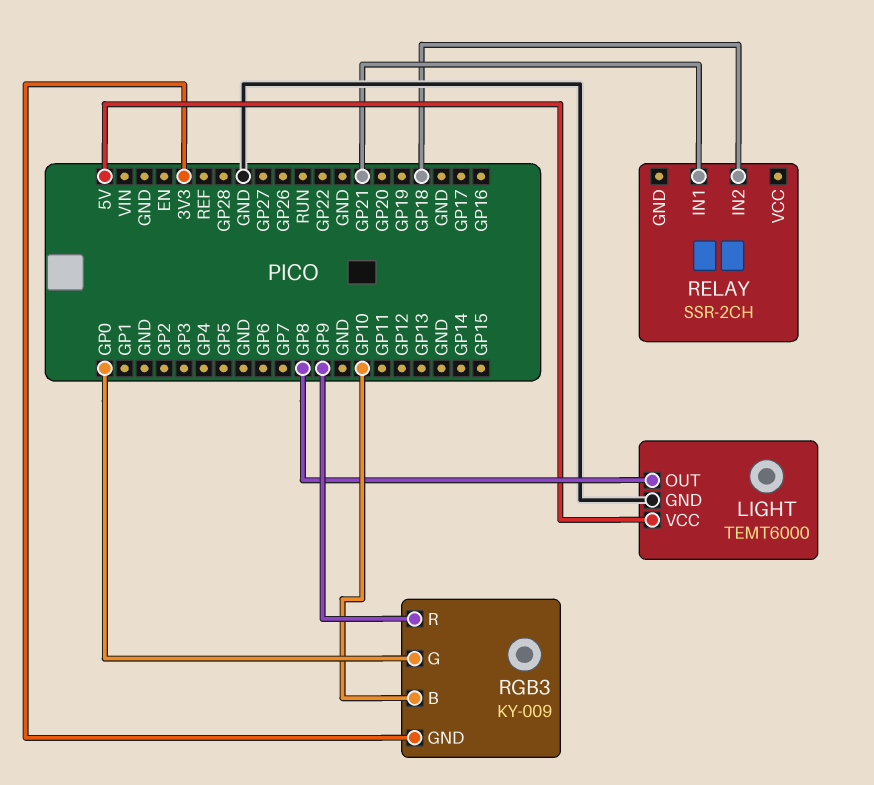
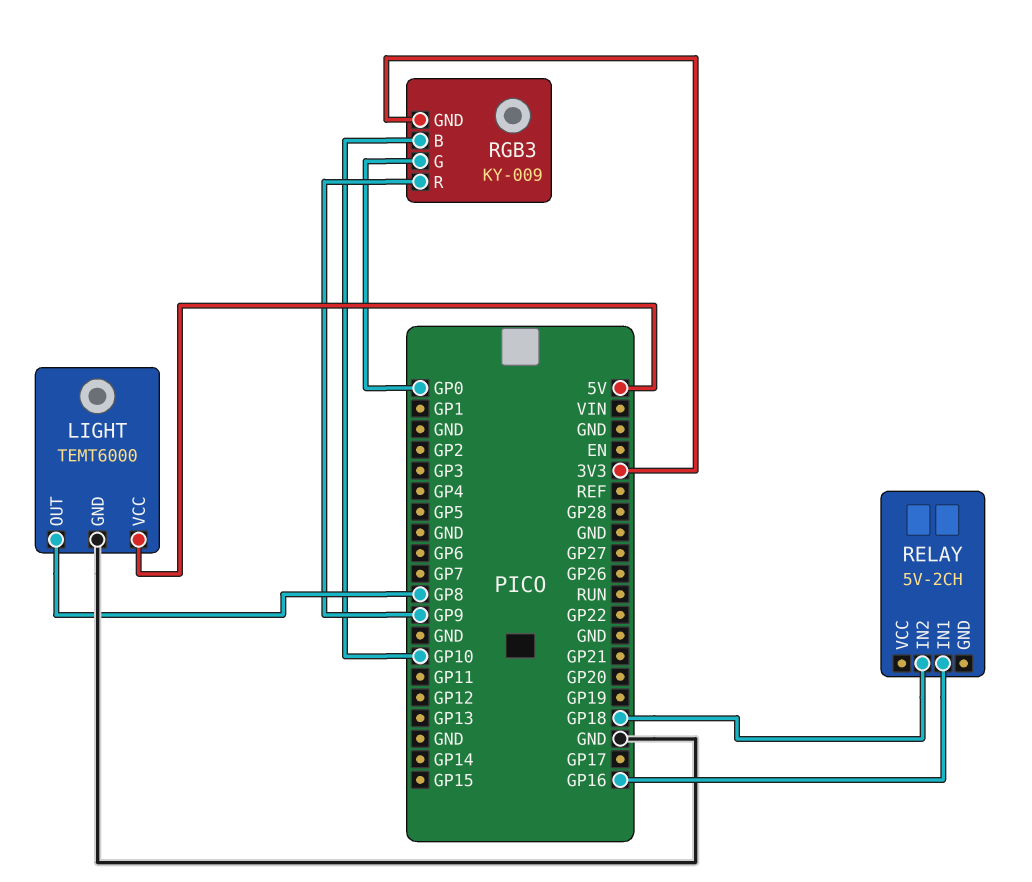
RELAY: SSR-2CH -> 5V-2CH
RELAY pin IN1: GP21 -> GP16

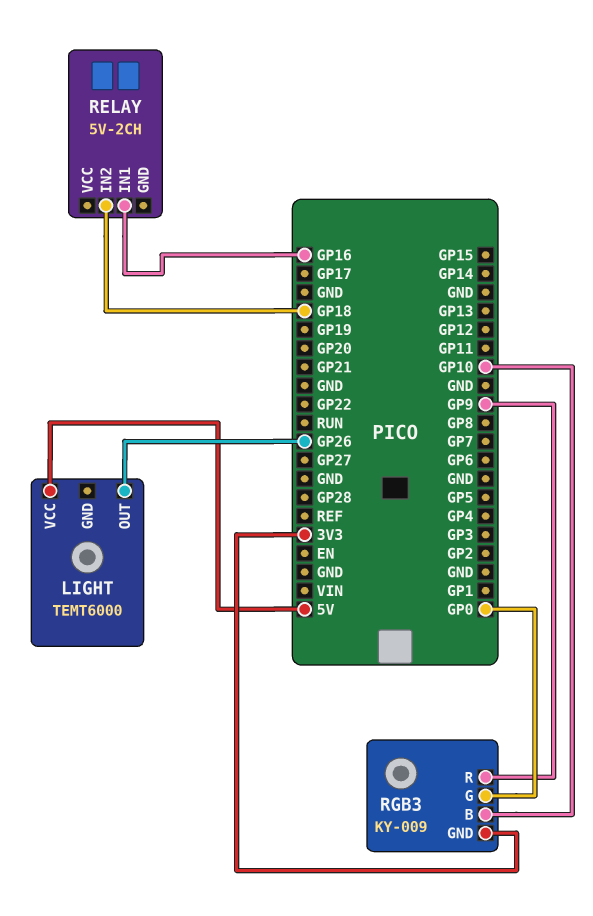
LIGHT pin GND: GND -> none
LIGHT pin OUT: GP8 -> GP26

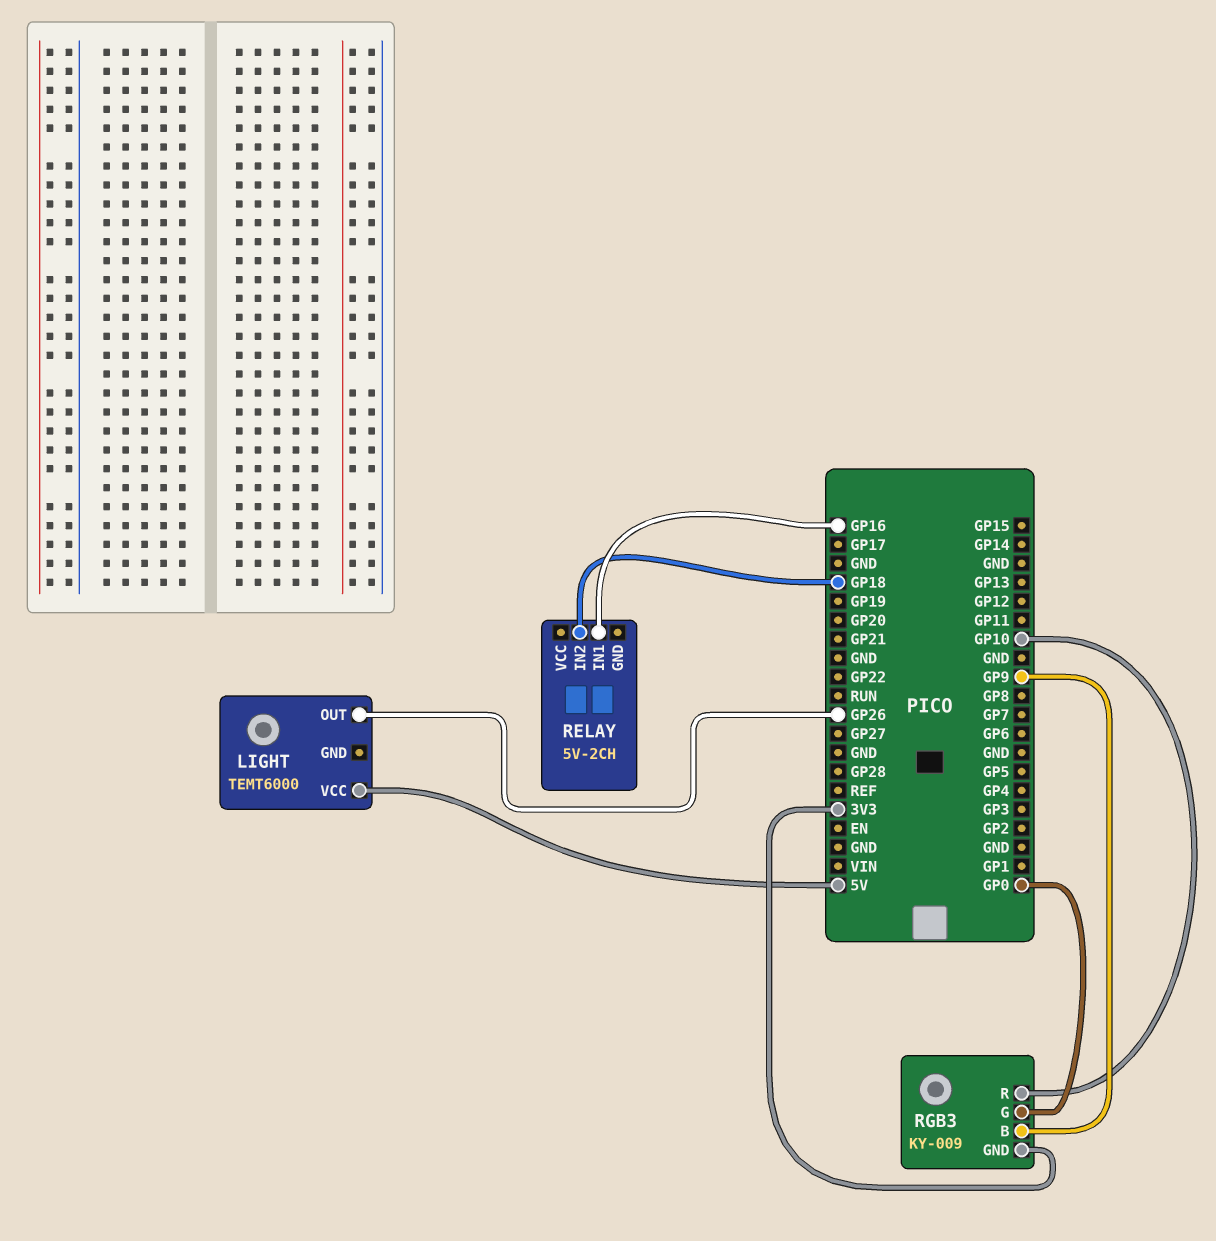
RGB3 pin B: GP10 -> GP9
RGB3 pin R: GP9 -> GP10

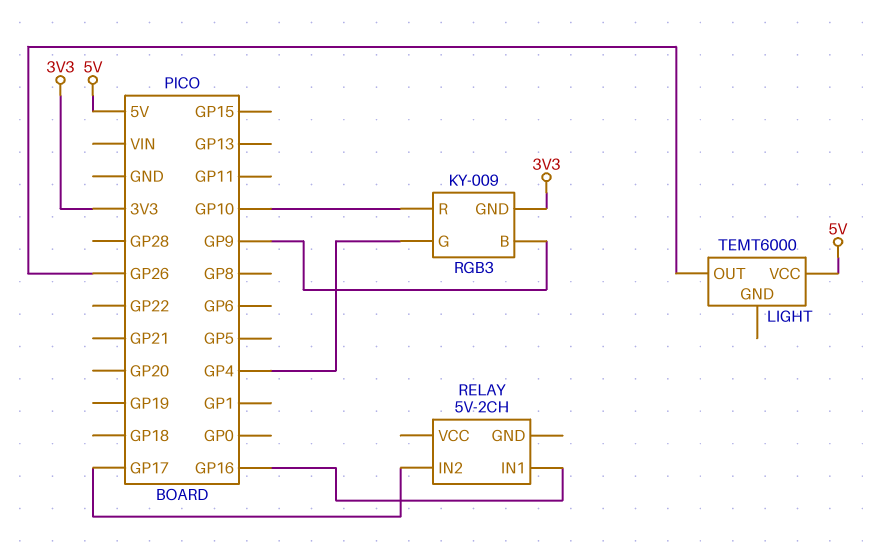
RELAY pin IN2: GP18 -> GP17
RGB3 pin G: GP0 -> GP4

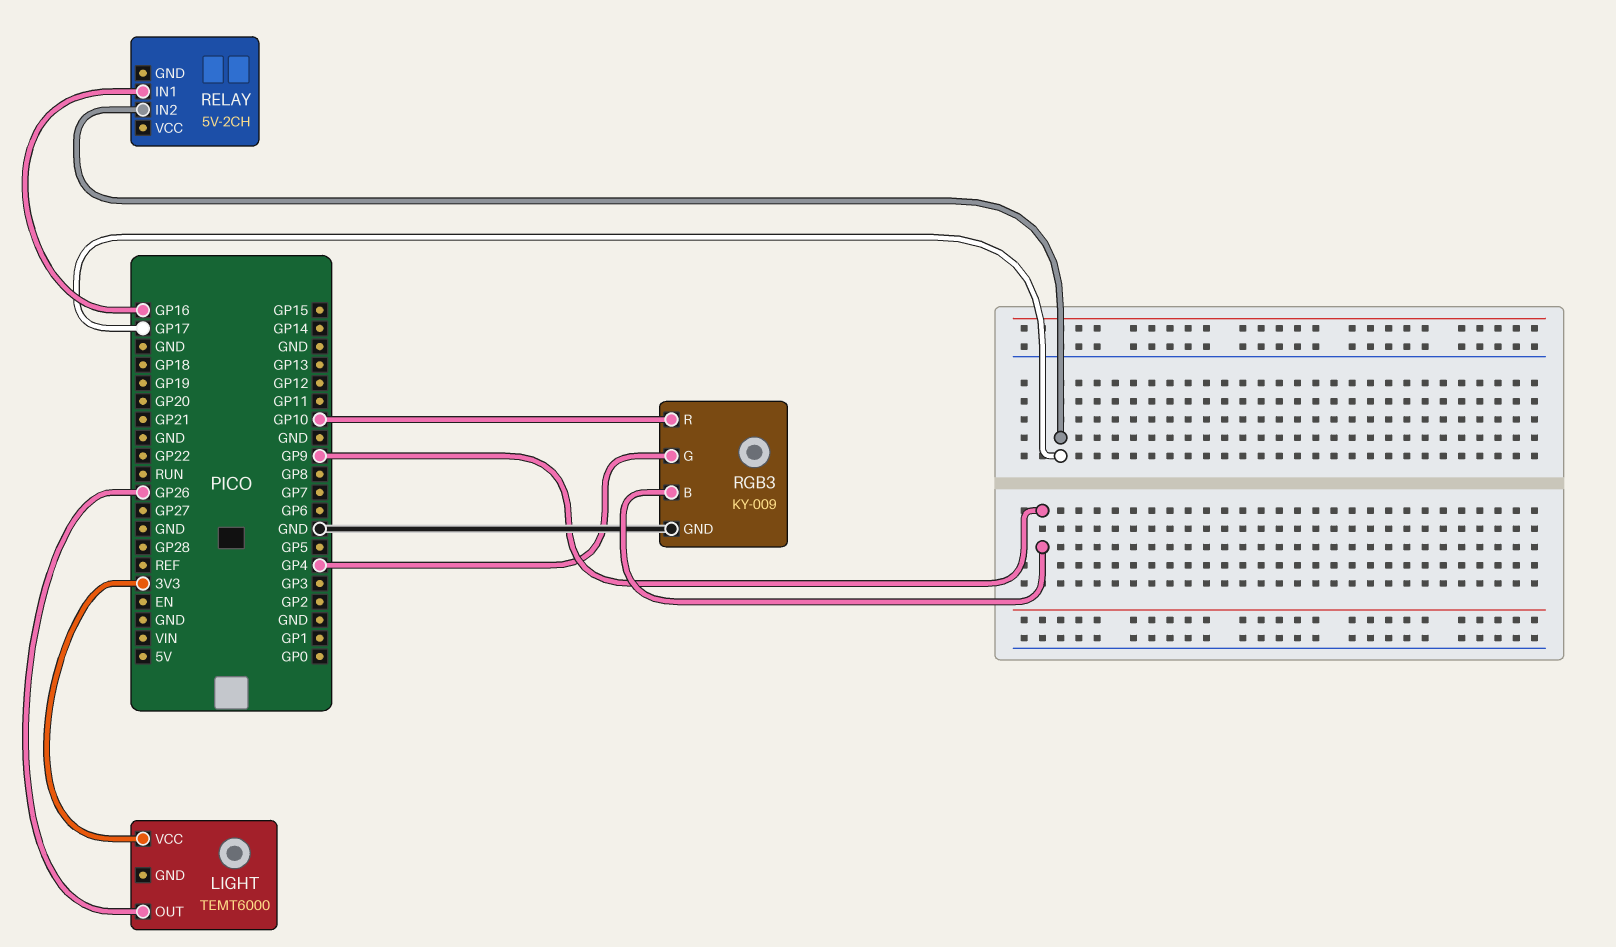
LIGHT pin VCC: 5V -> 3V3
RGB3 pin GND: 3V3 -> GND

